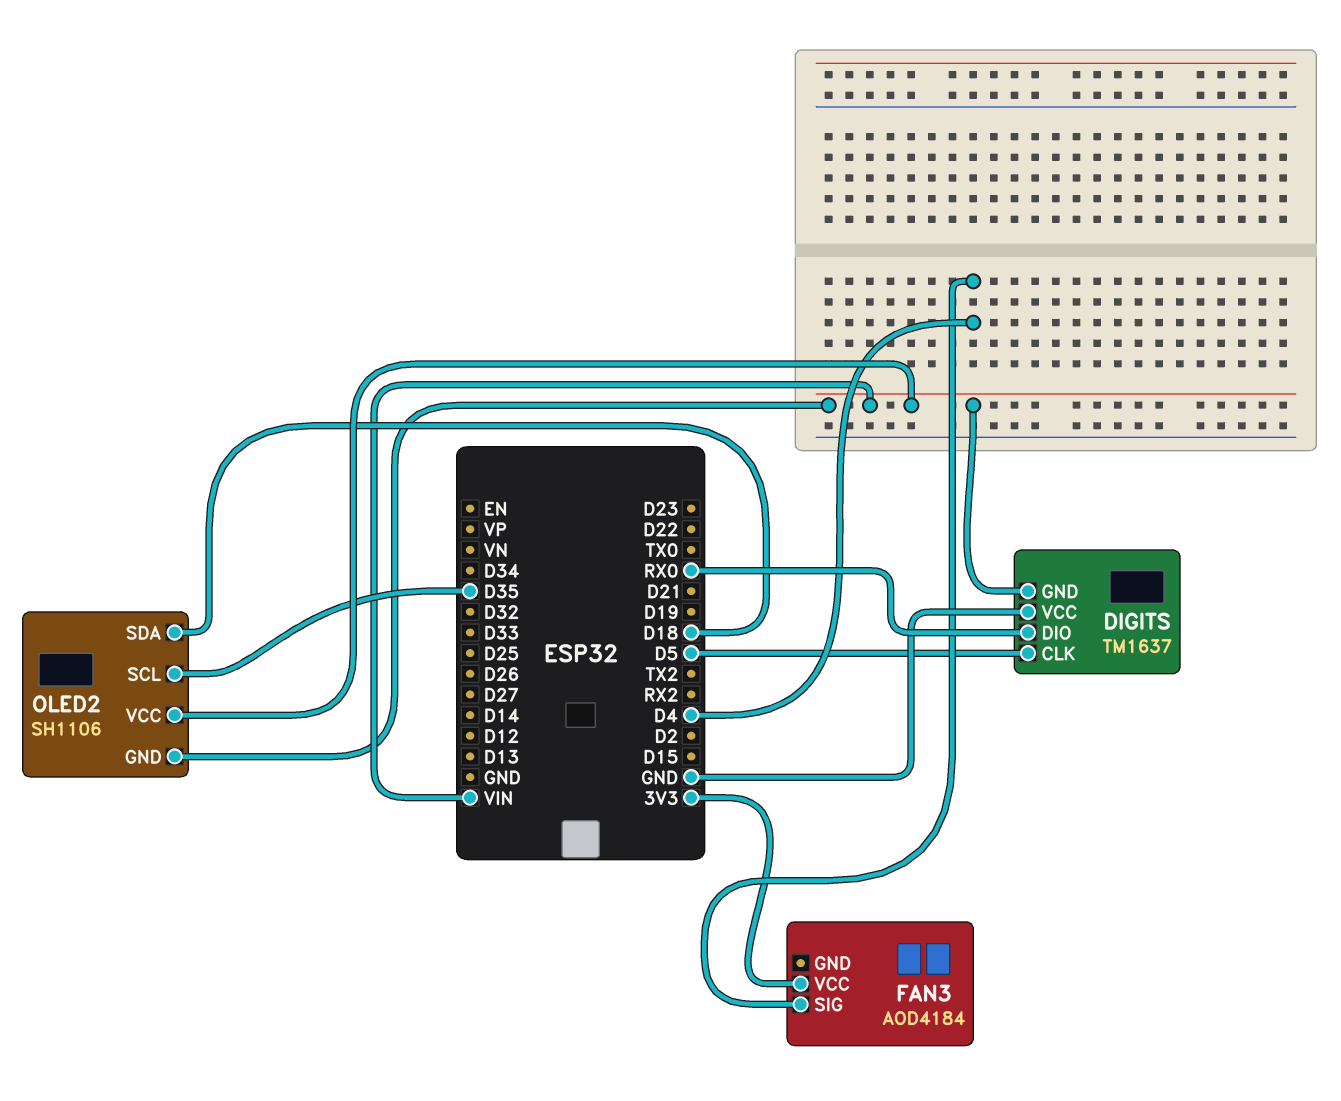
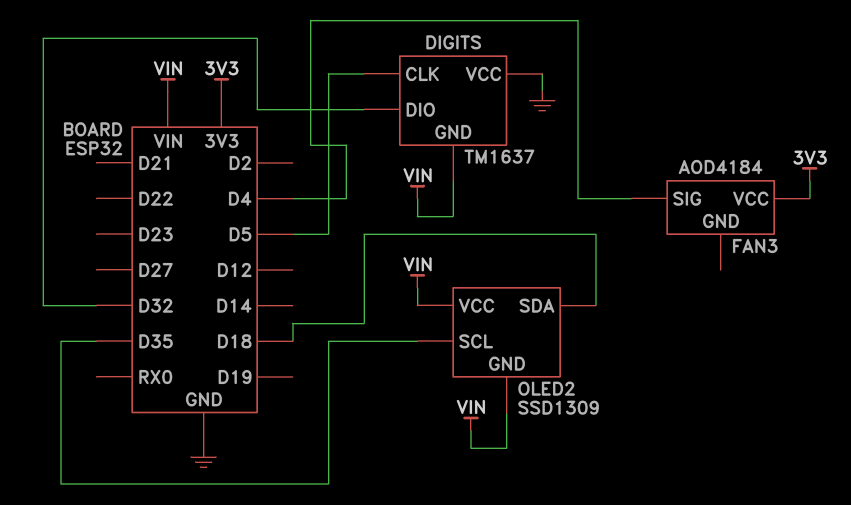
DIGITS pin DIO: RX0 -> D32
OLED2: SH1106 -> SSD1309

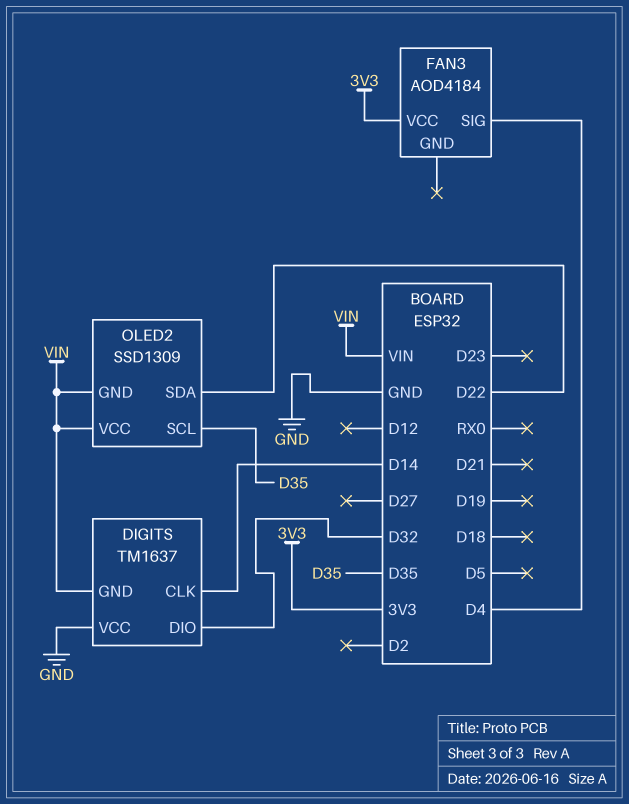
DIGITS pin CLK: D5 -> D14
OLED2 pin SDA: D18 -> D22

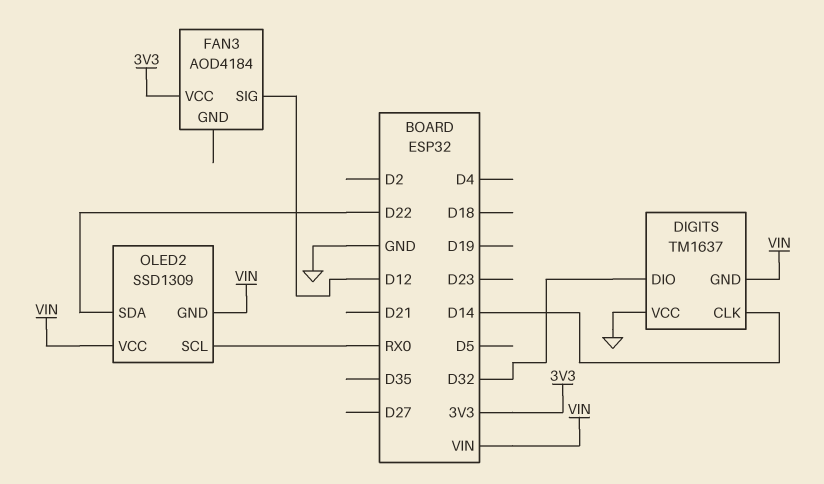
FAN3 pin SIG: D4 -> D12
OLED2 pin SCL: D35 -> RX0

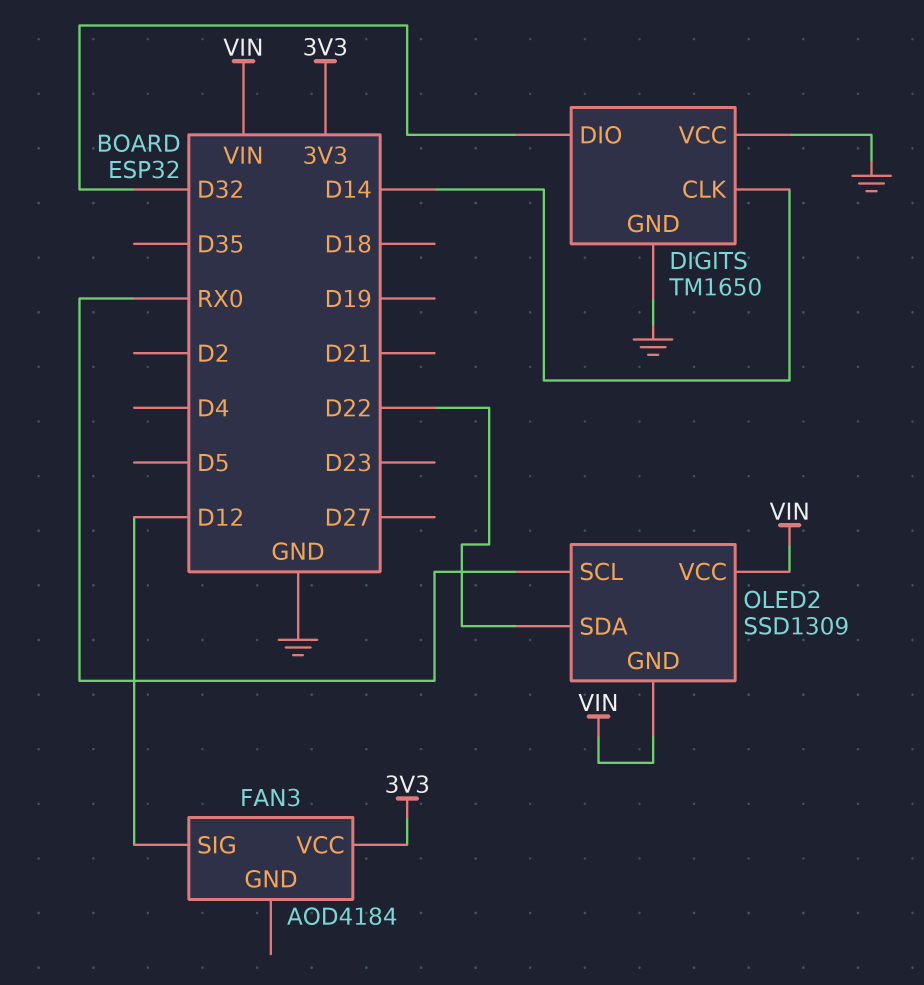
DIGITS: TM1637 -> TM1650
DIGITS pin GND: VIN -> GND

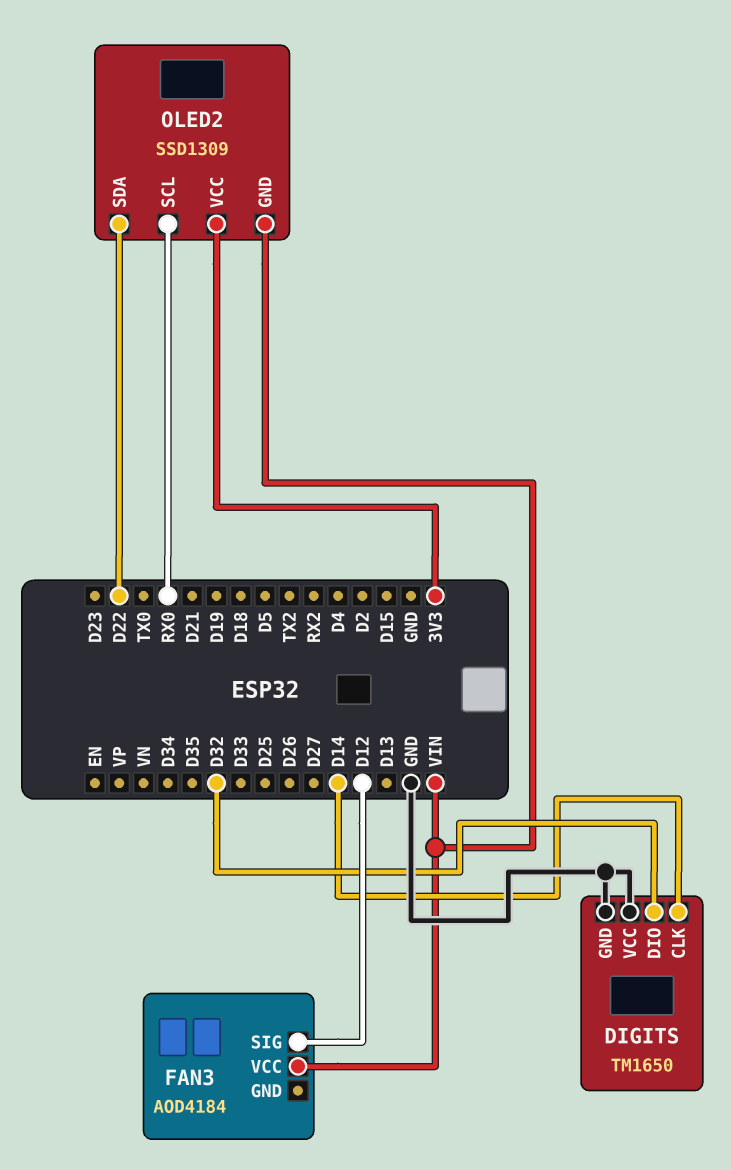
FAN3 pin VCC: 3V3 -> VIN
OLED2 pin VCC: VIN -> 3V3

